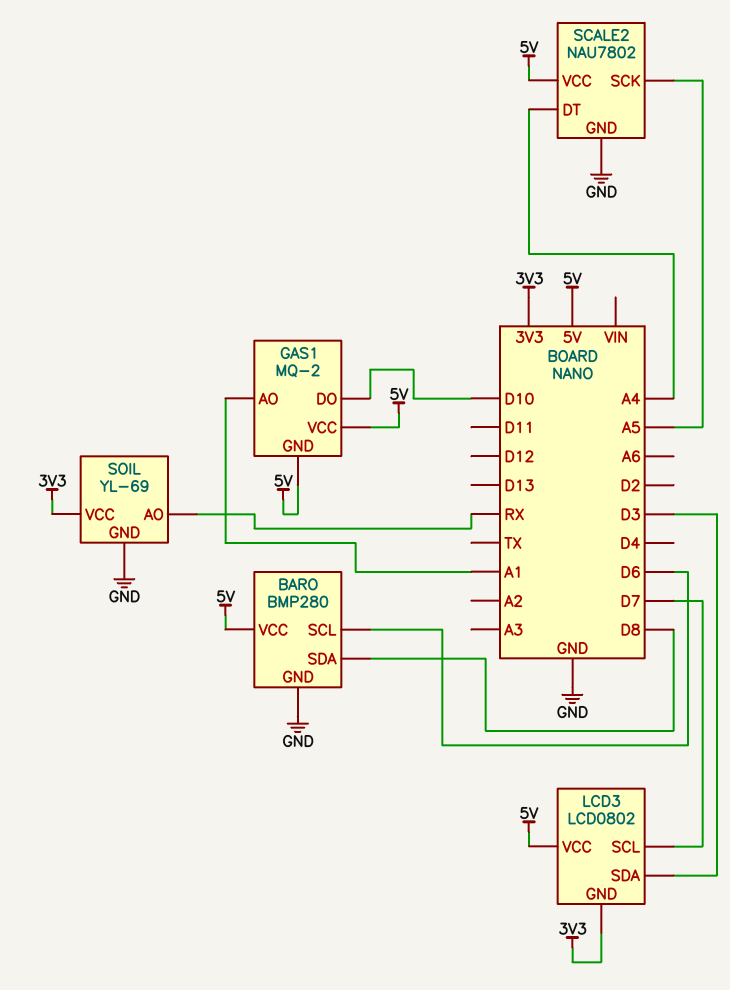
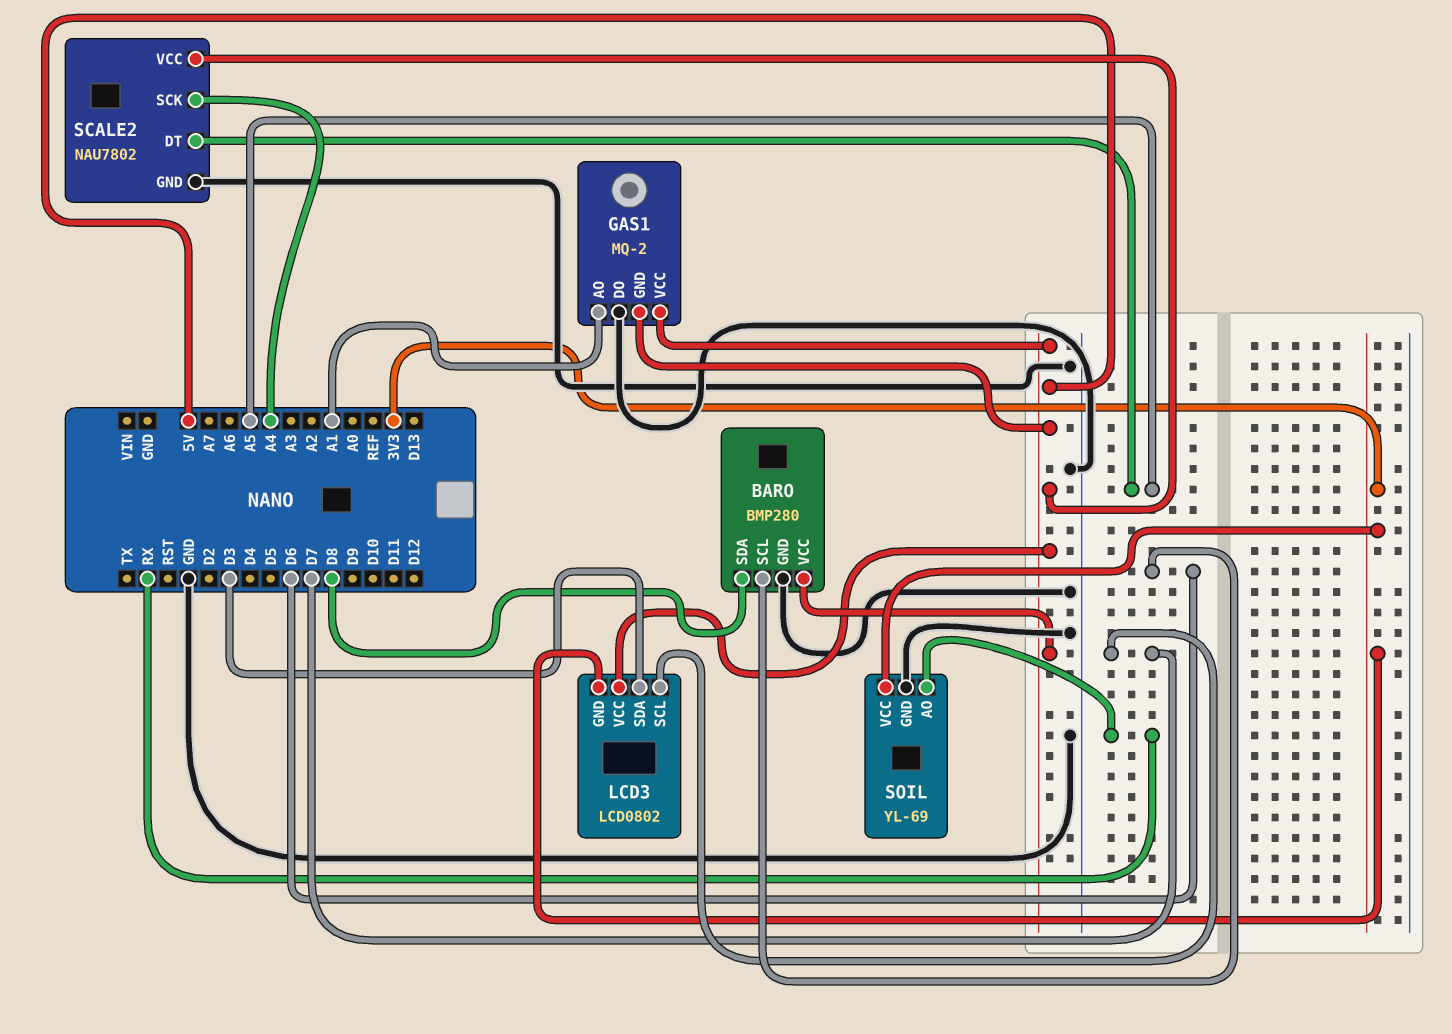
GAS1 pin DO: D10 -> GND
SCALE2 pin DT: A4 -> A5
SCALE2 pin SCK: A5 -> A4

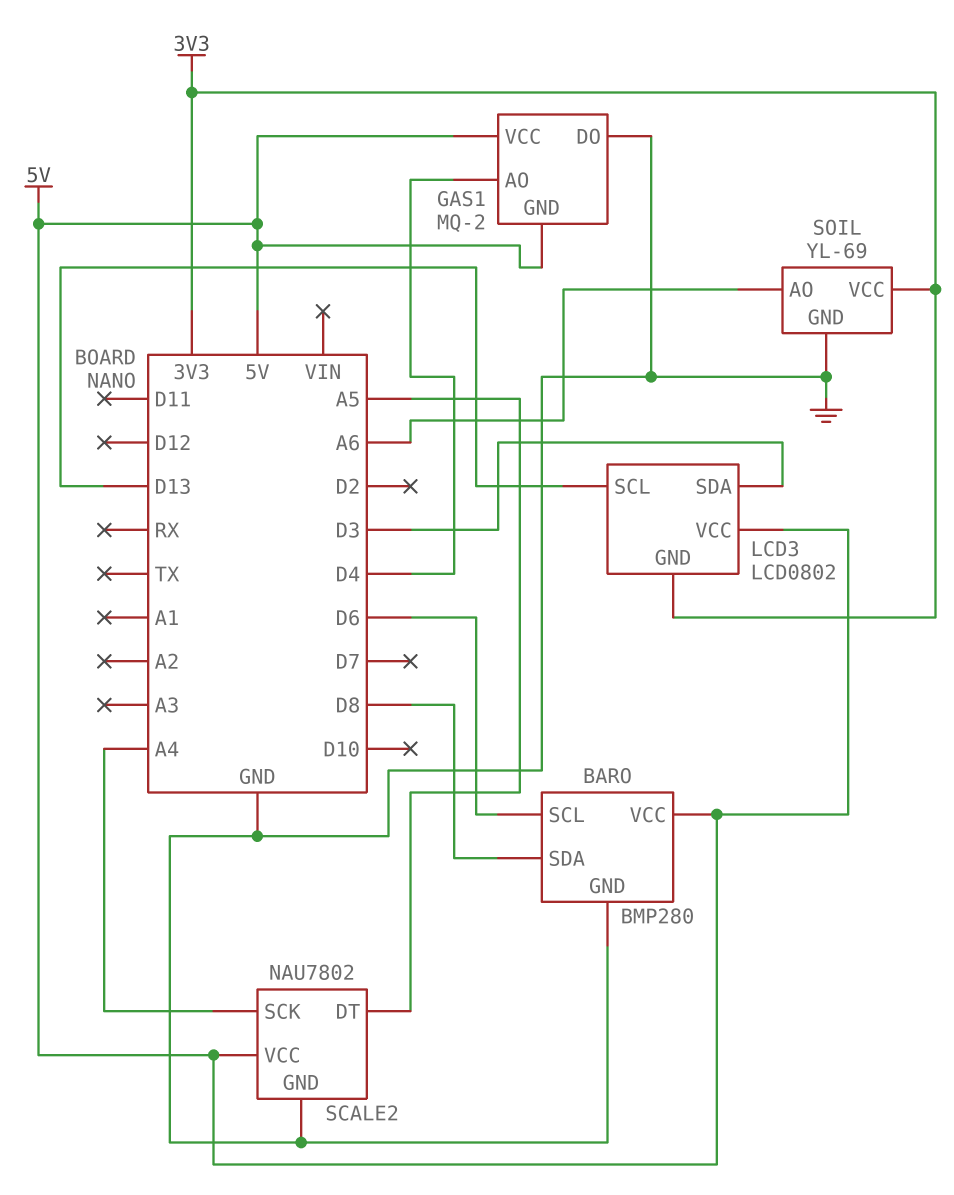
GAS1 pin AO: A1 -> D4
LCD3 pin SCL: D7 -> D13
SOIL pin AO: RX -> A6

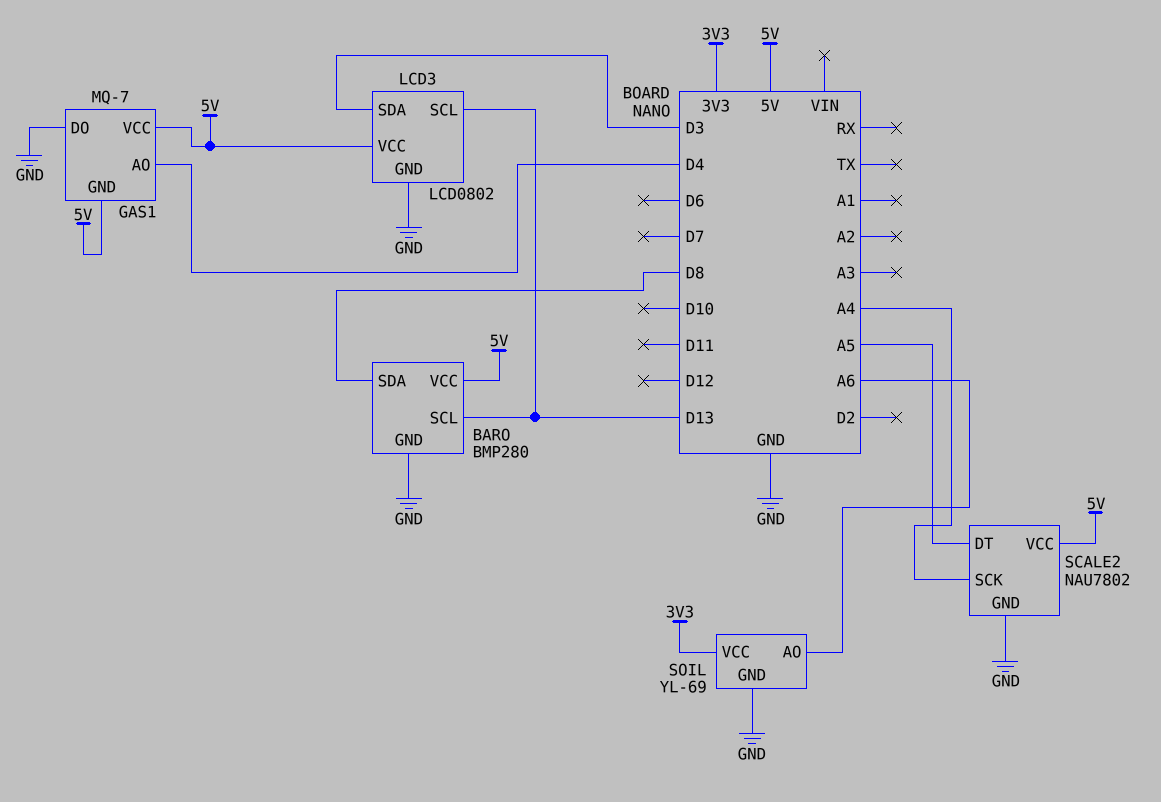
BARO pin SCL: D6 -> D13
GAS1: MQ-2 -> MQ-7
LCD3 pin GND: 3V3 -> GND

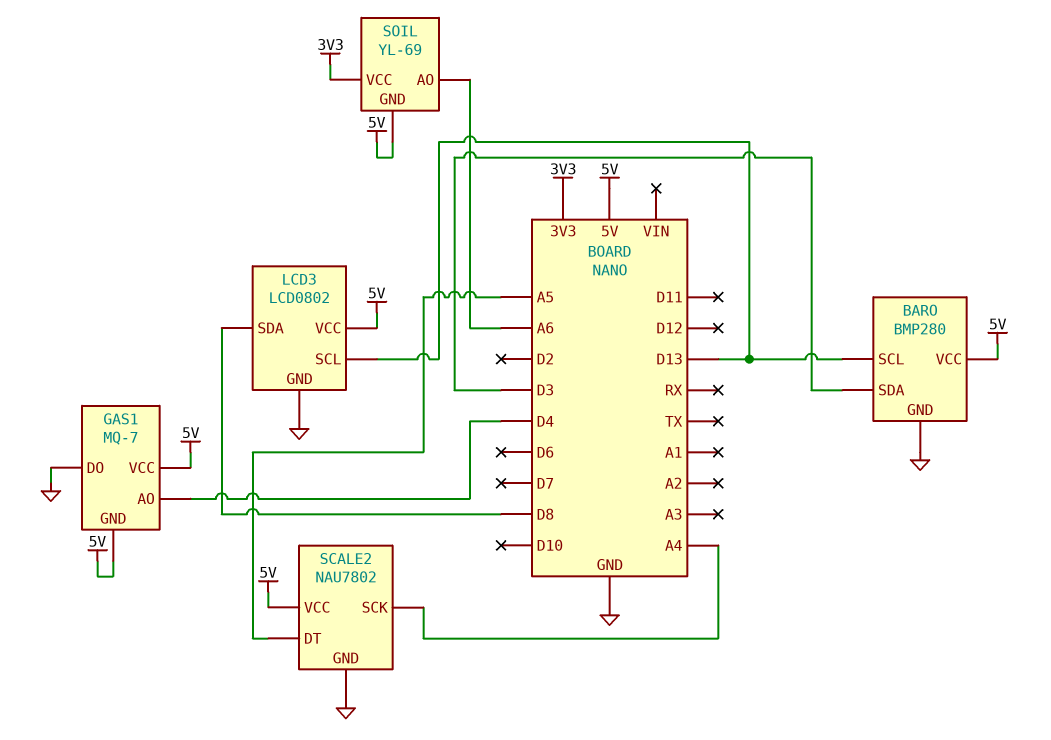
BARO pin SDA: D8 -> D3
LCD3 pin SDA: D3 -> D8
SOIL pin GND: GND -> 5V

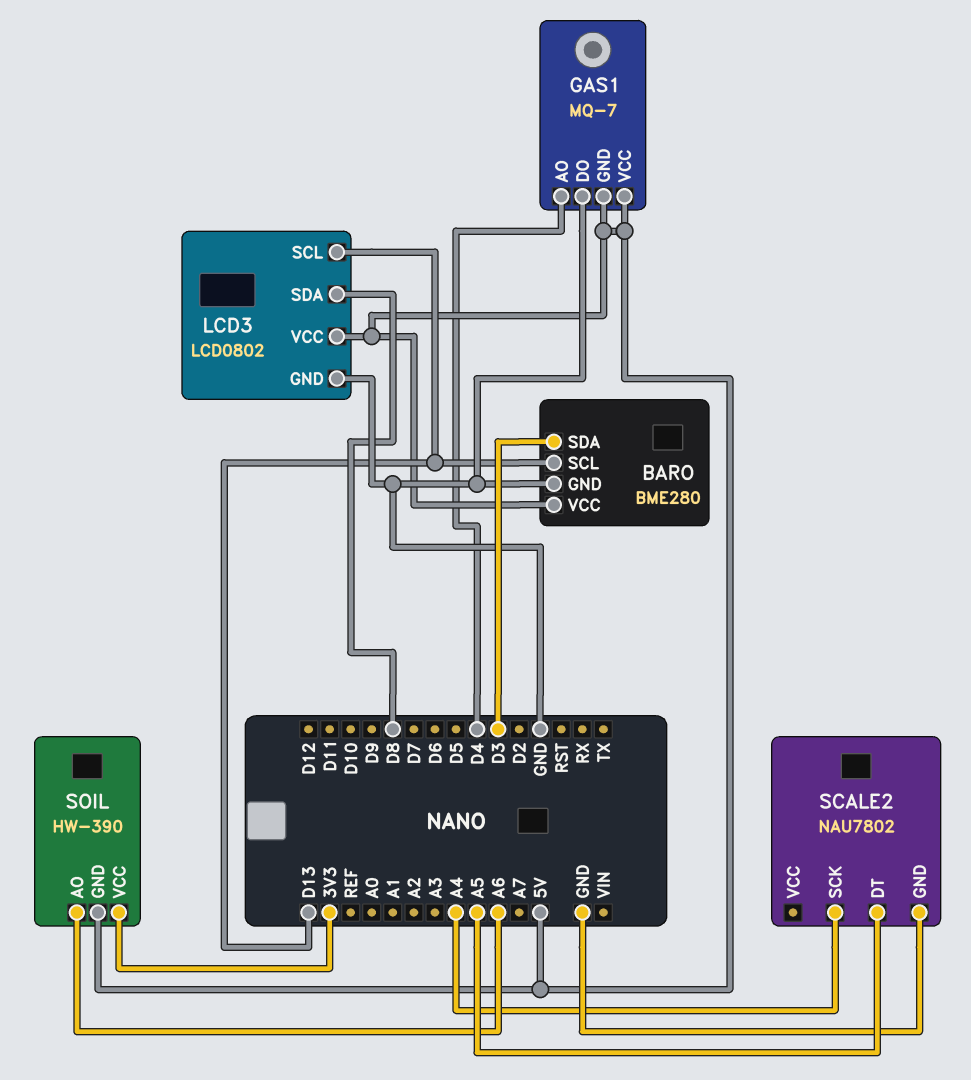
BARO: BMP280 -> BME280
SCALE2 pin VCC: 5V -> none
SOIL: YL-69 -> HW-390

